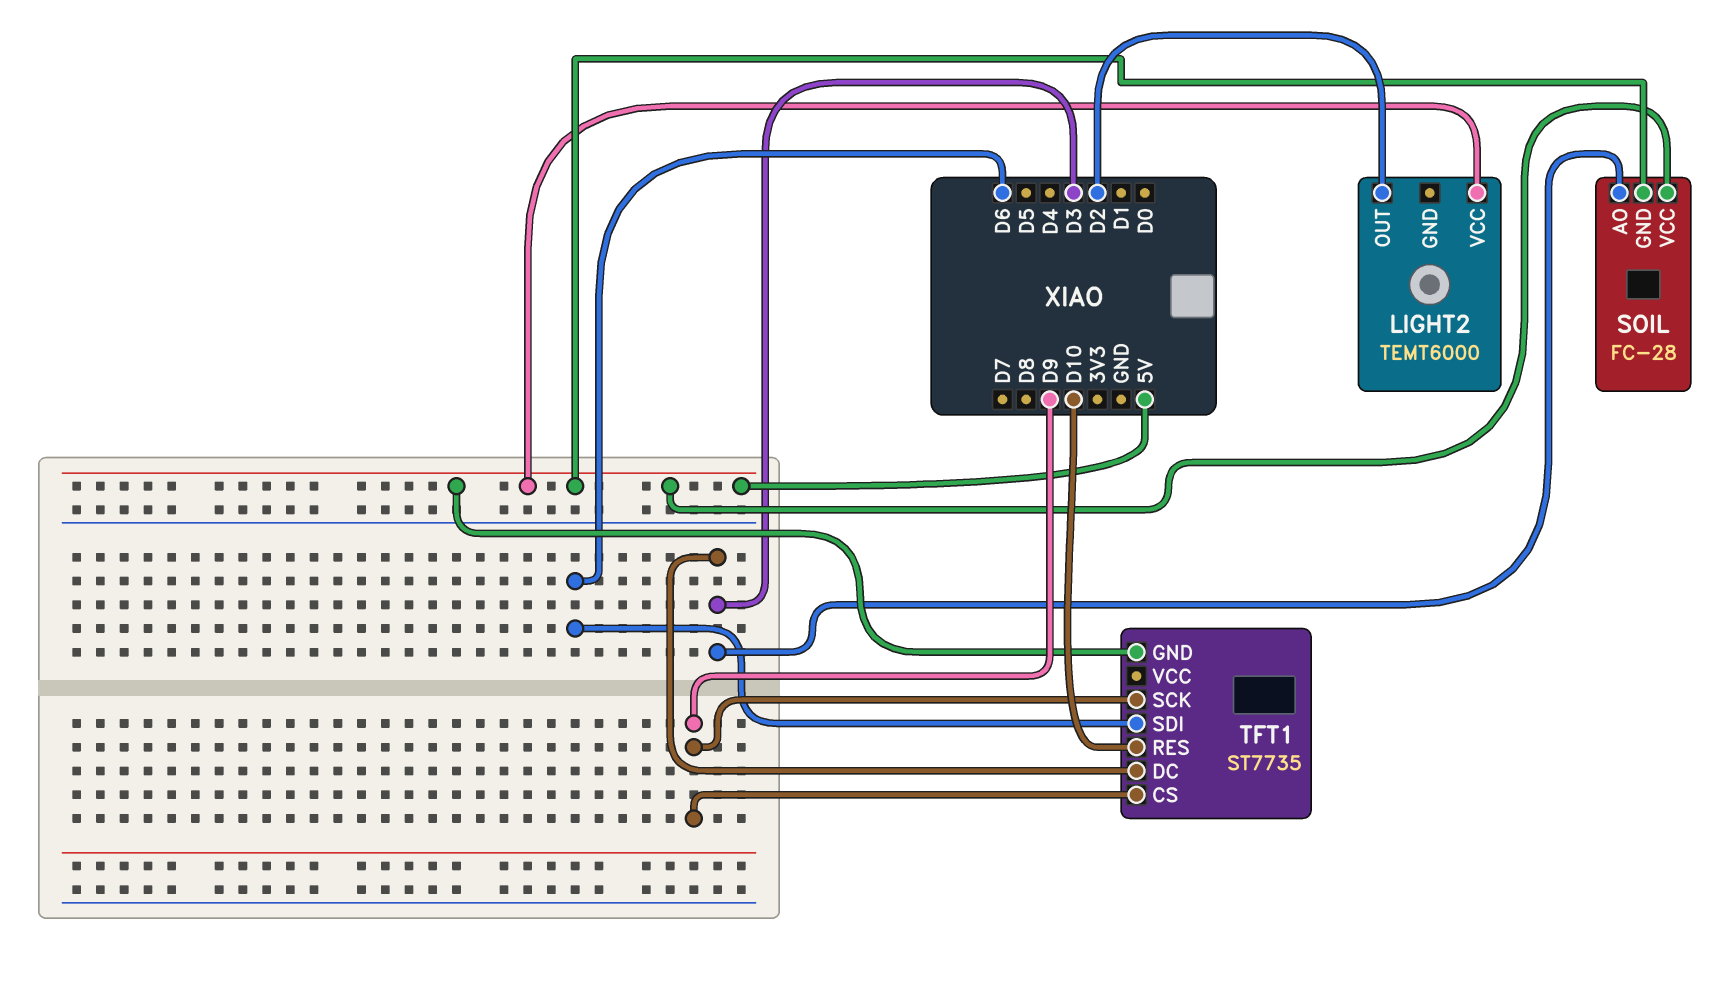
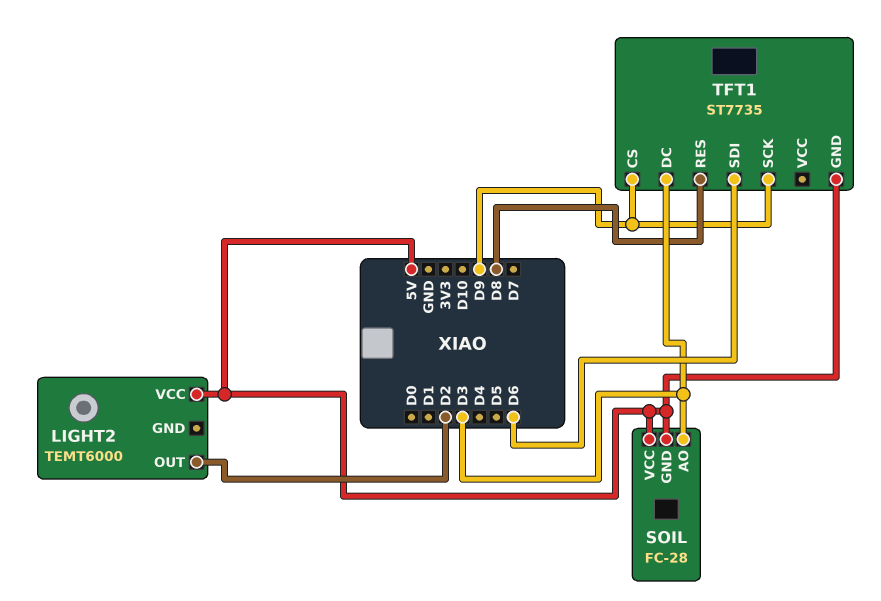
TFT1 pin RES: D10 -> D8

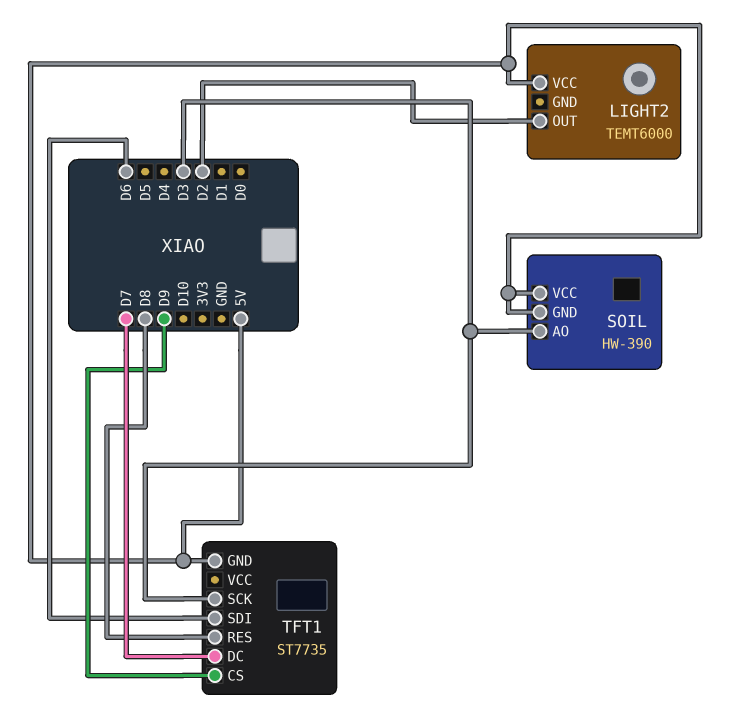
SOIL: FC-28 -> HW-390
TFT1 pin DC: D3 -> D7
TFT1 pin SCK: D9 -> D3

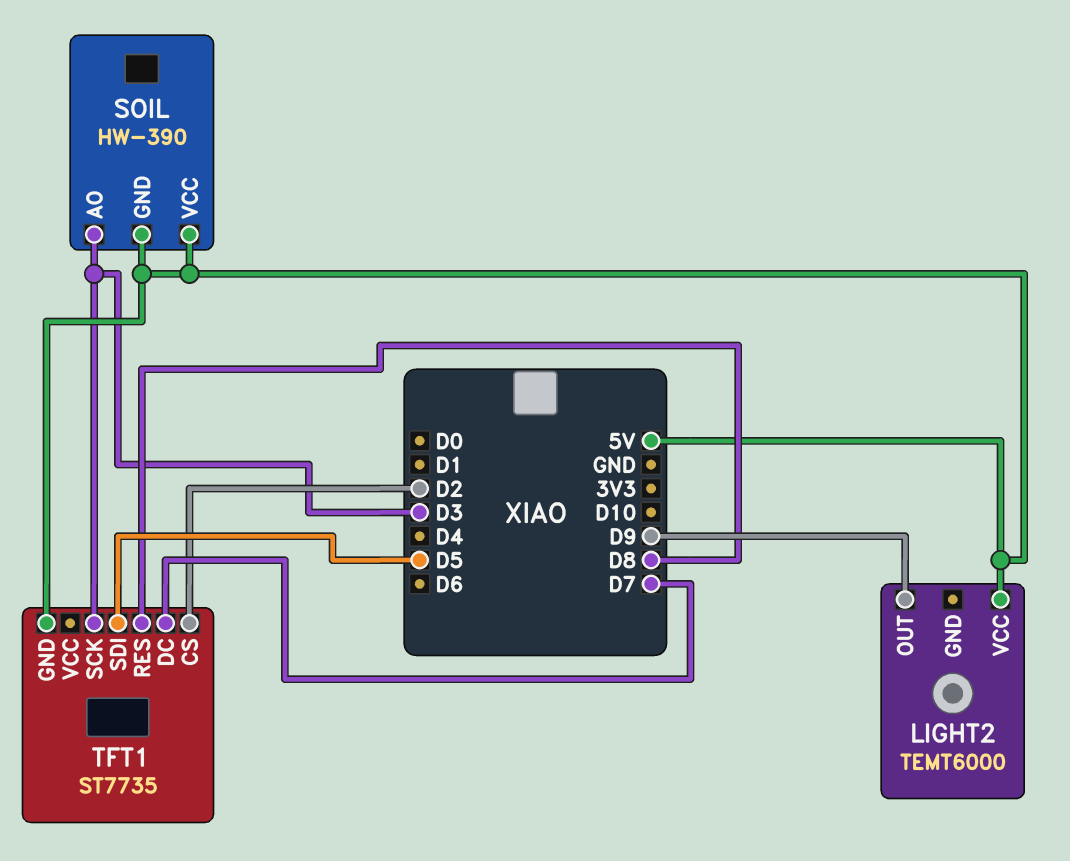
LIGHT2 pin OUT: D2 -> D9
TFT1 pin CS: D9 -> D2
TFT1 pin SDI: D6 -> D5

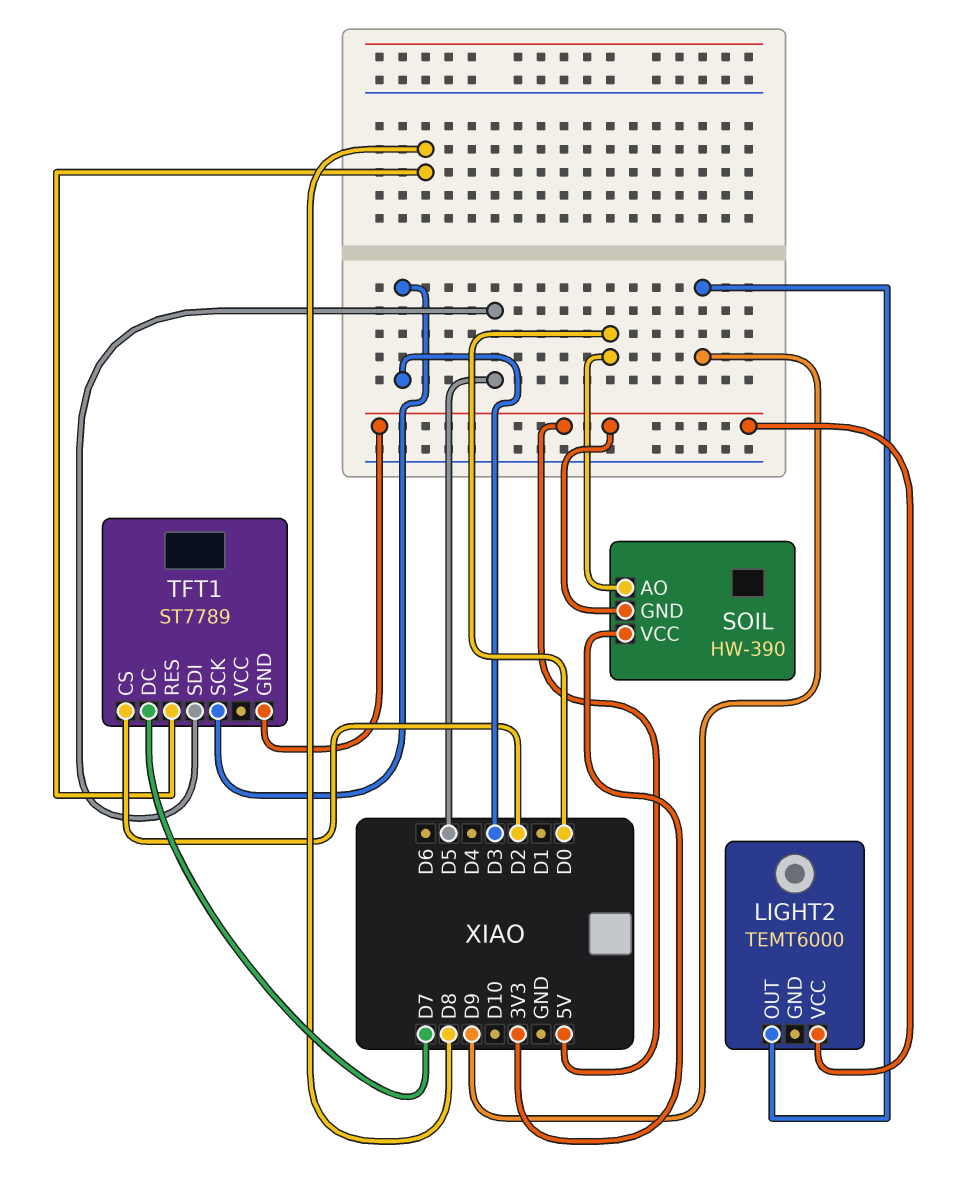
SOIL pin AO: D3 -> D0
SOIL pin VCC: 5V -> 3V3
TFT1: ST7735 -> ST7789

